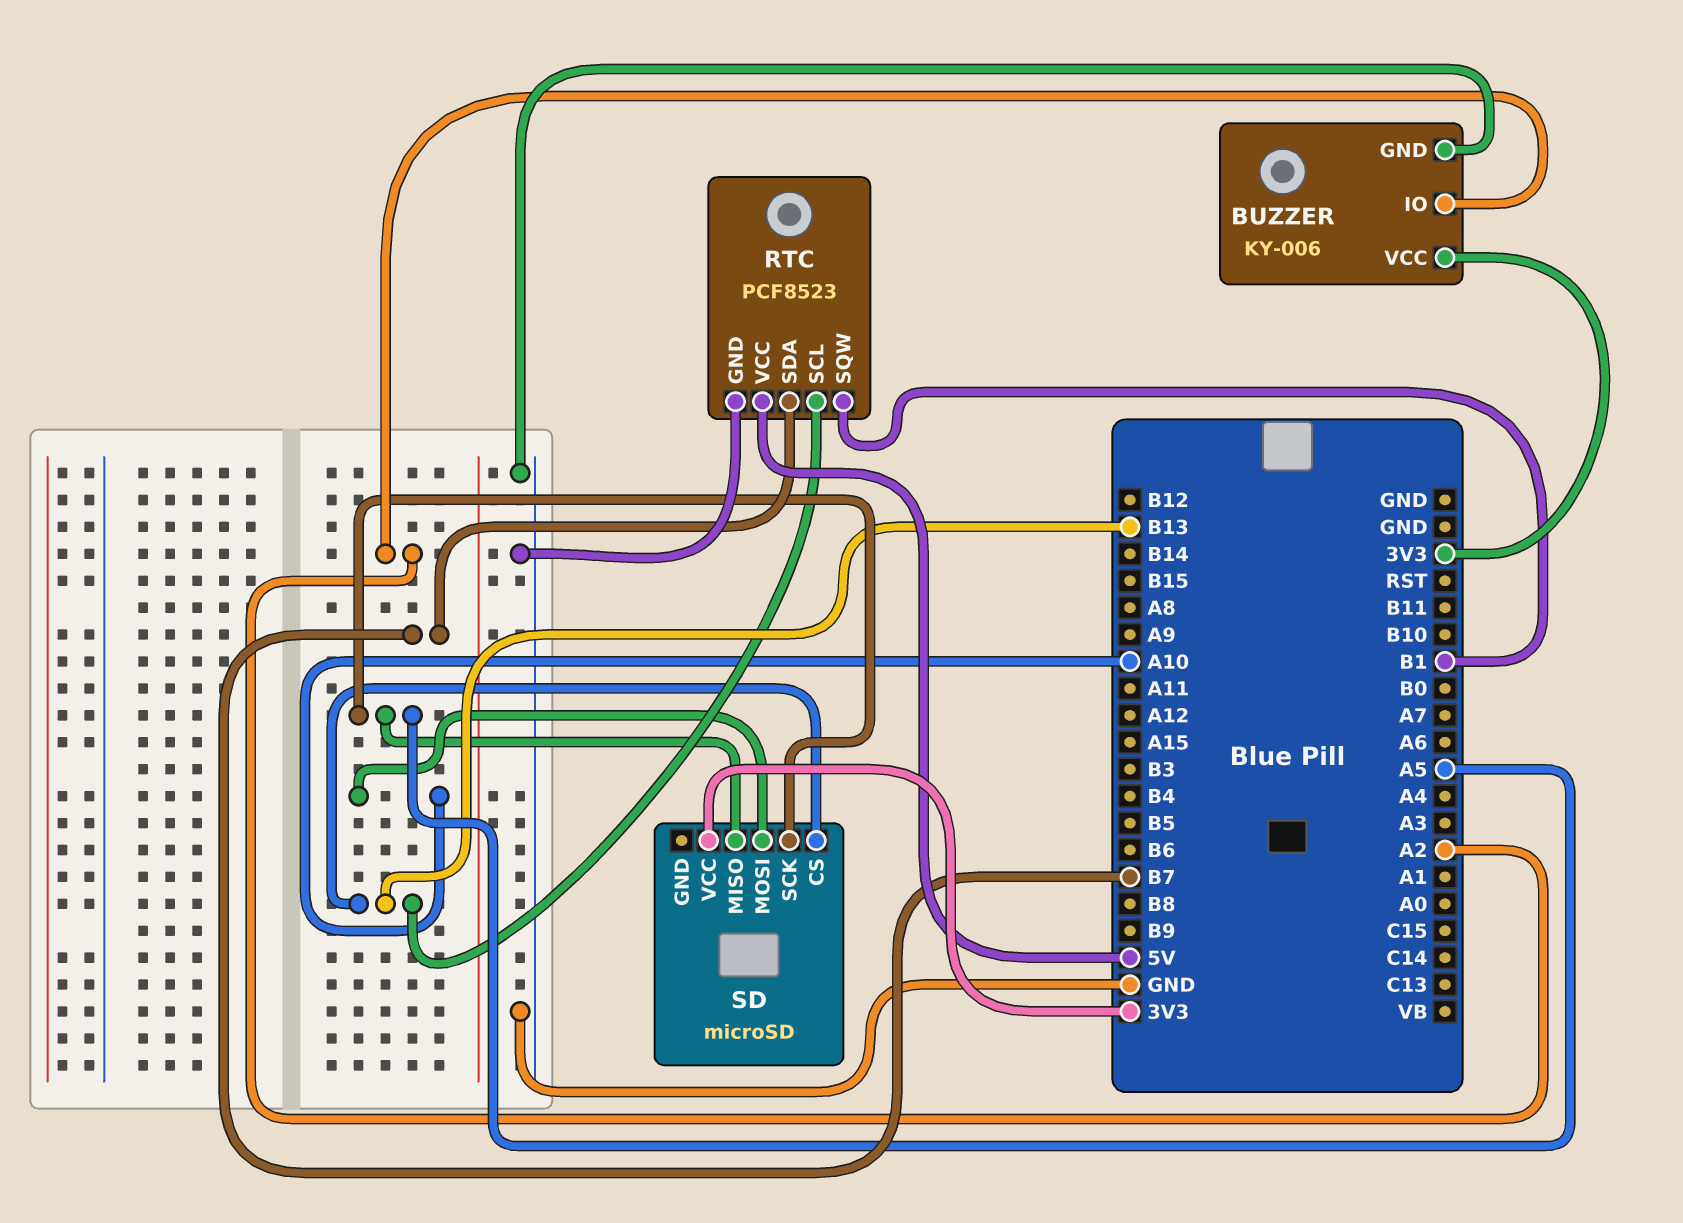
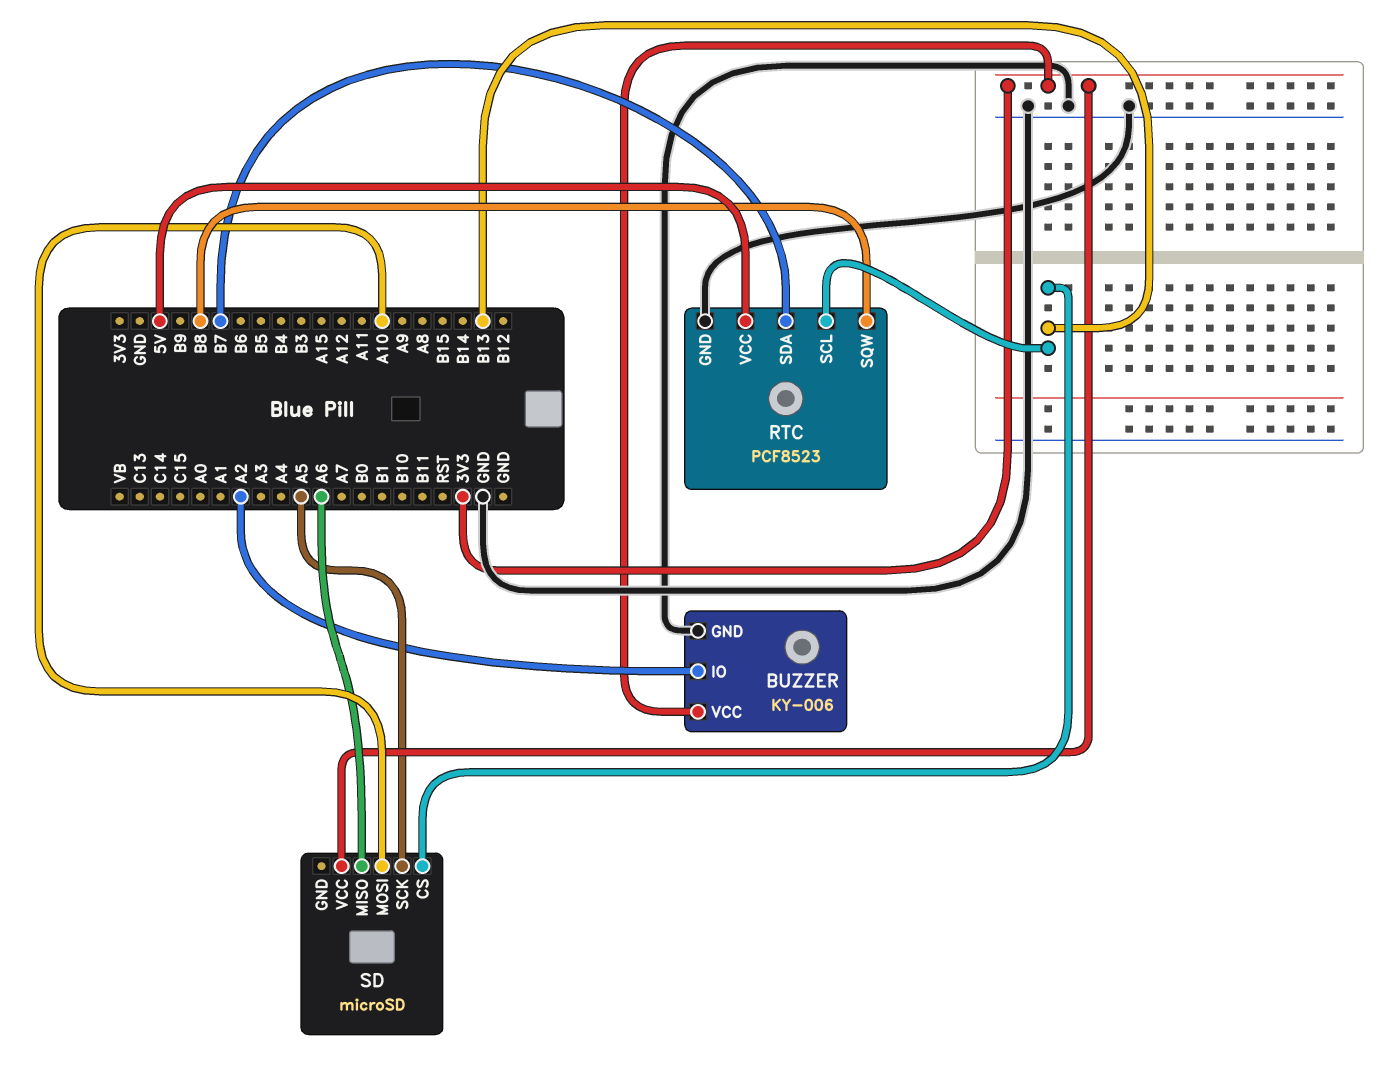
RTC pin SQW: B1 -> B8
SD pin MISO: A5 -> A6

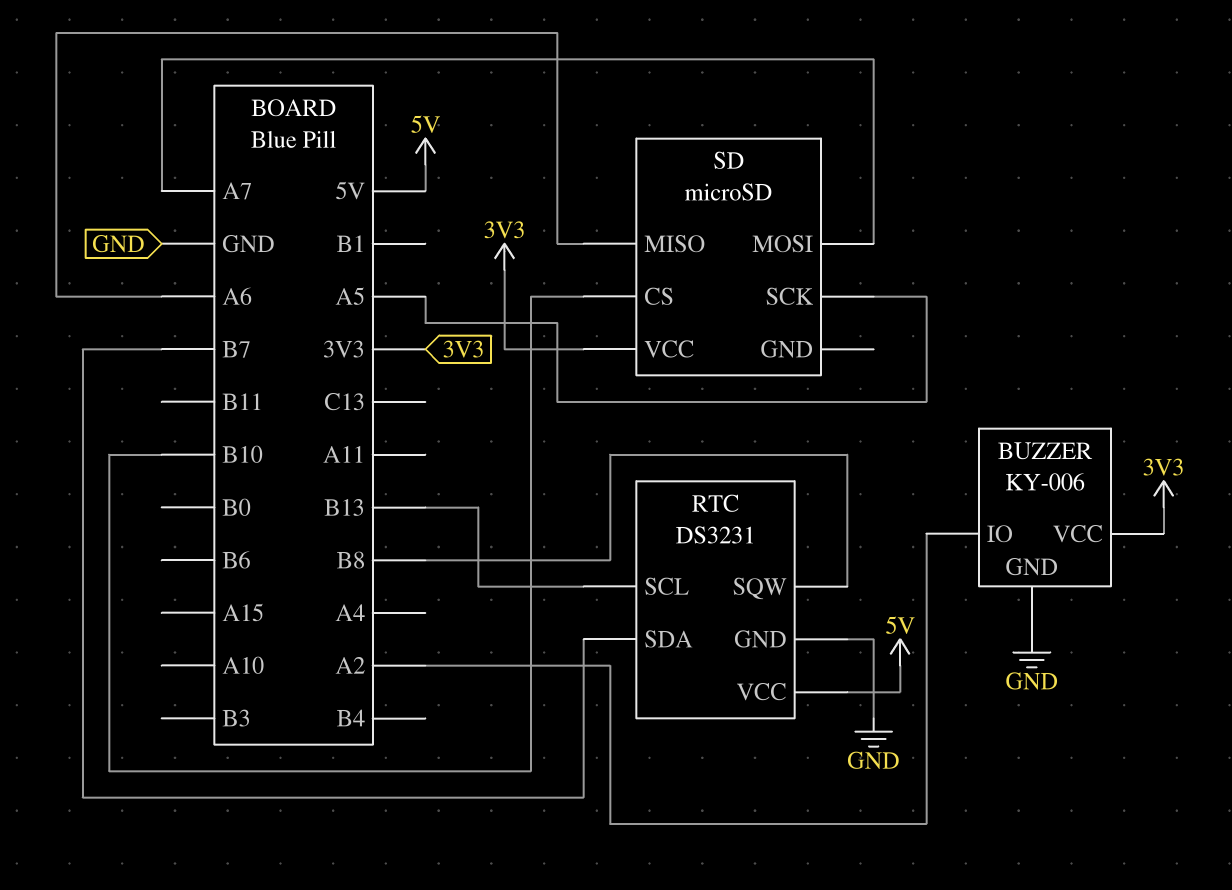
RTC: PCF8523 -> DS3231
SD pin CS: B13 -> B10
SD pin MOSI: A10 -> A7

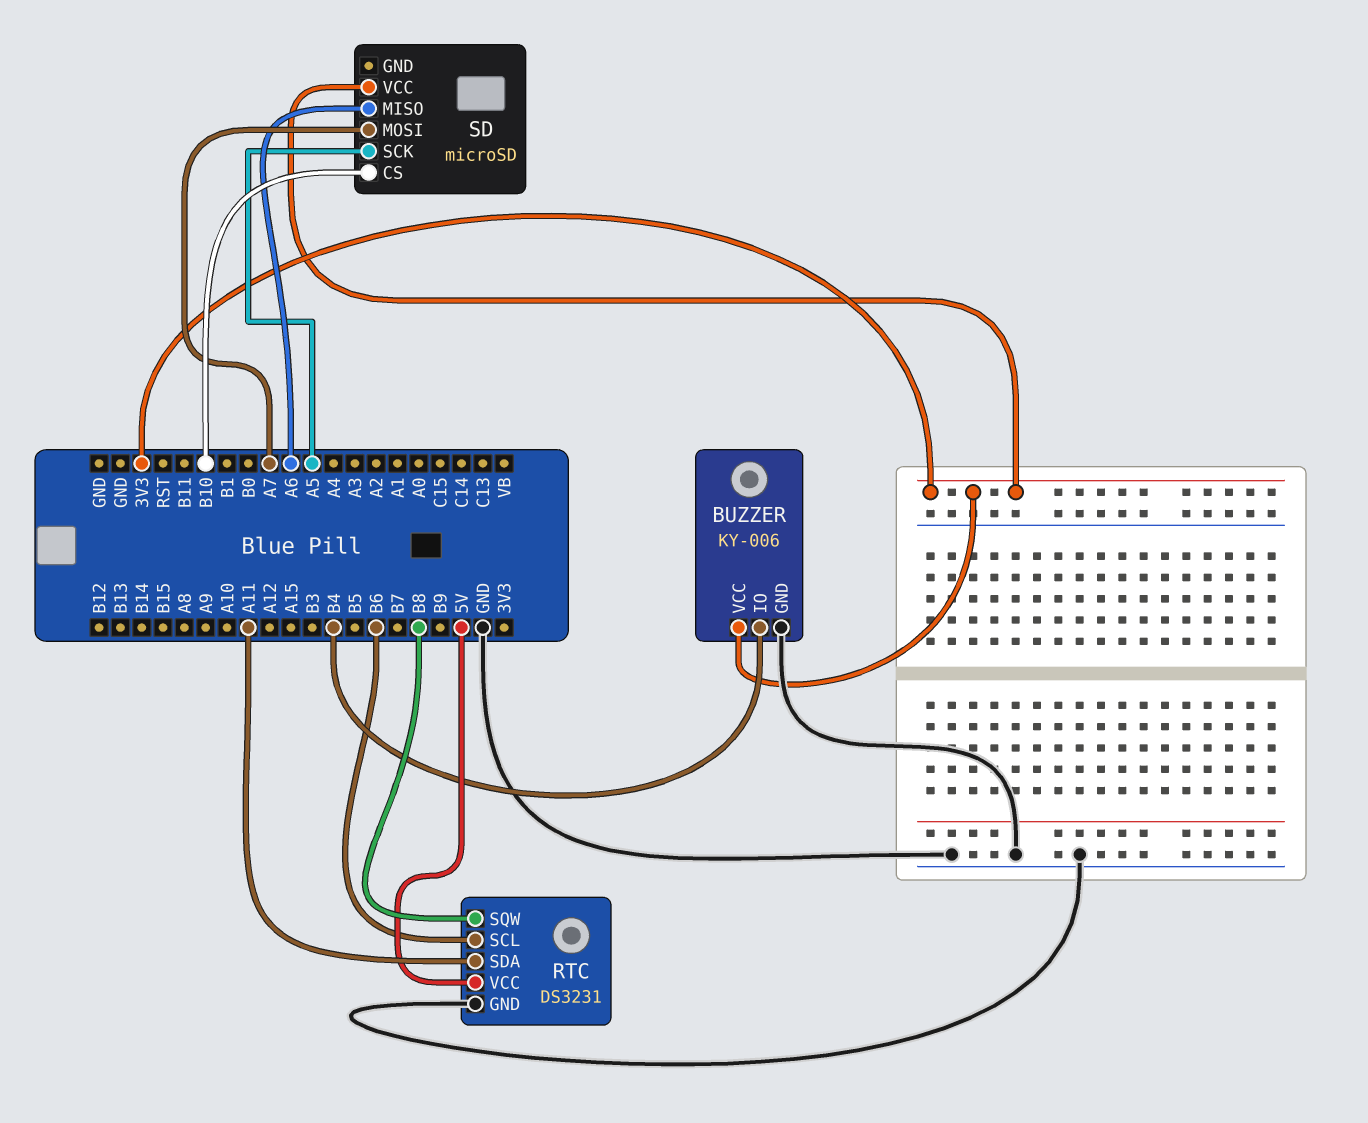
BUZZER pin IO: A2 -> B4
RTC pin SCL: B13 -> B6
RTC pin SDA: B7 -> A11

